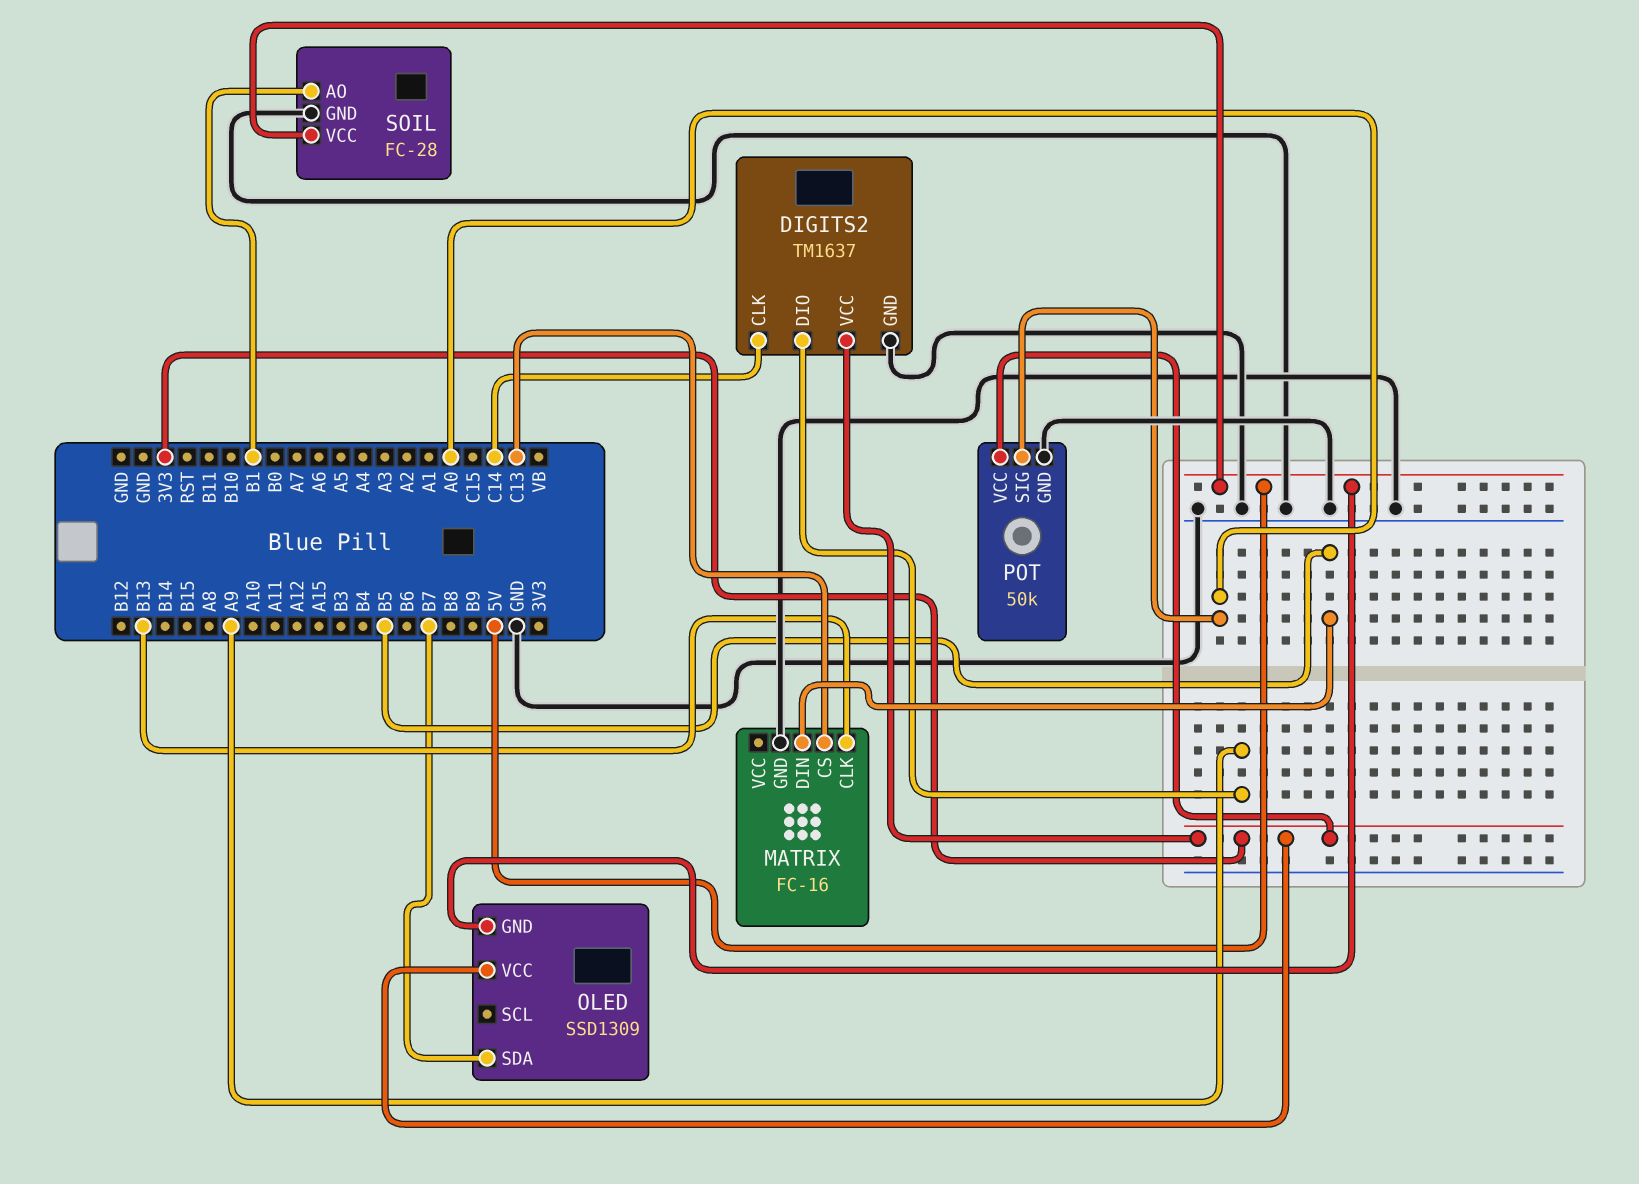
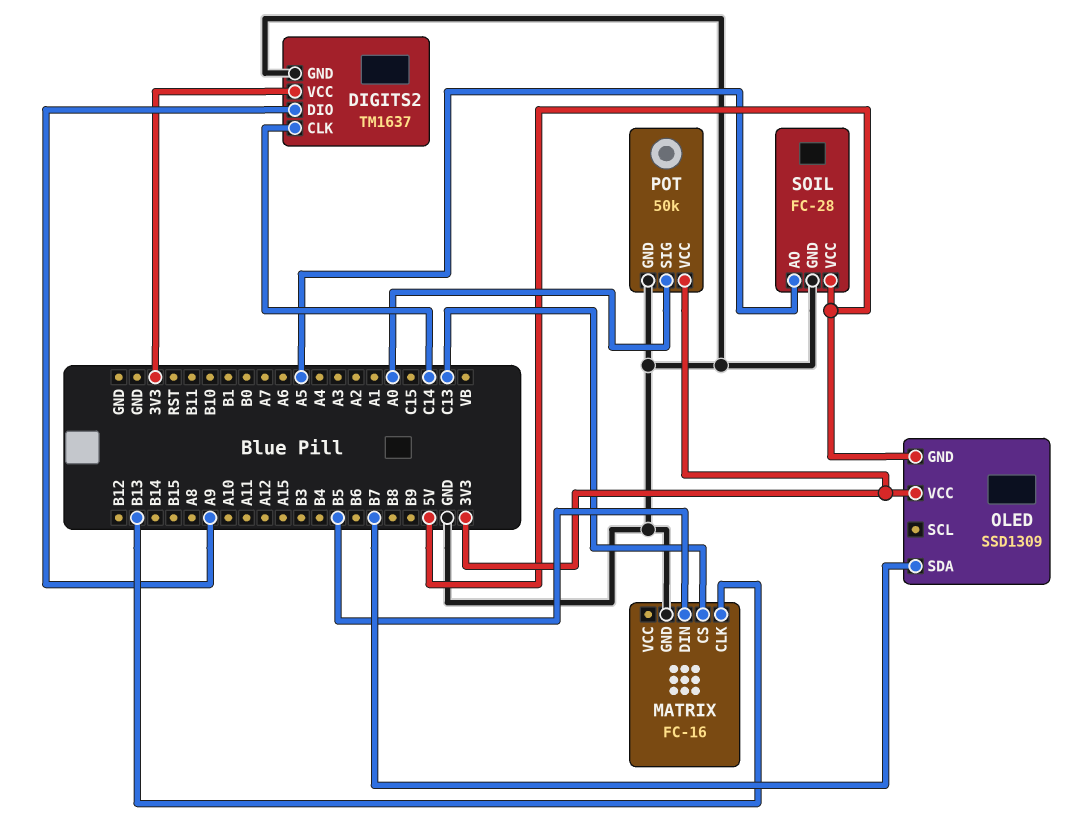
SOIL pin AO: B1 -> A5

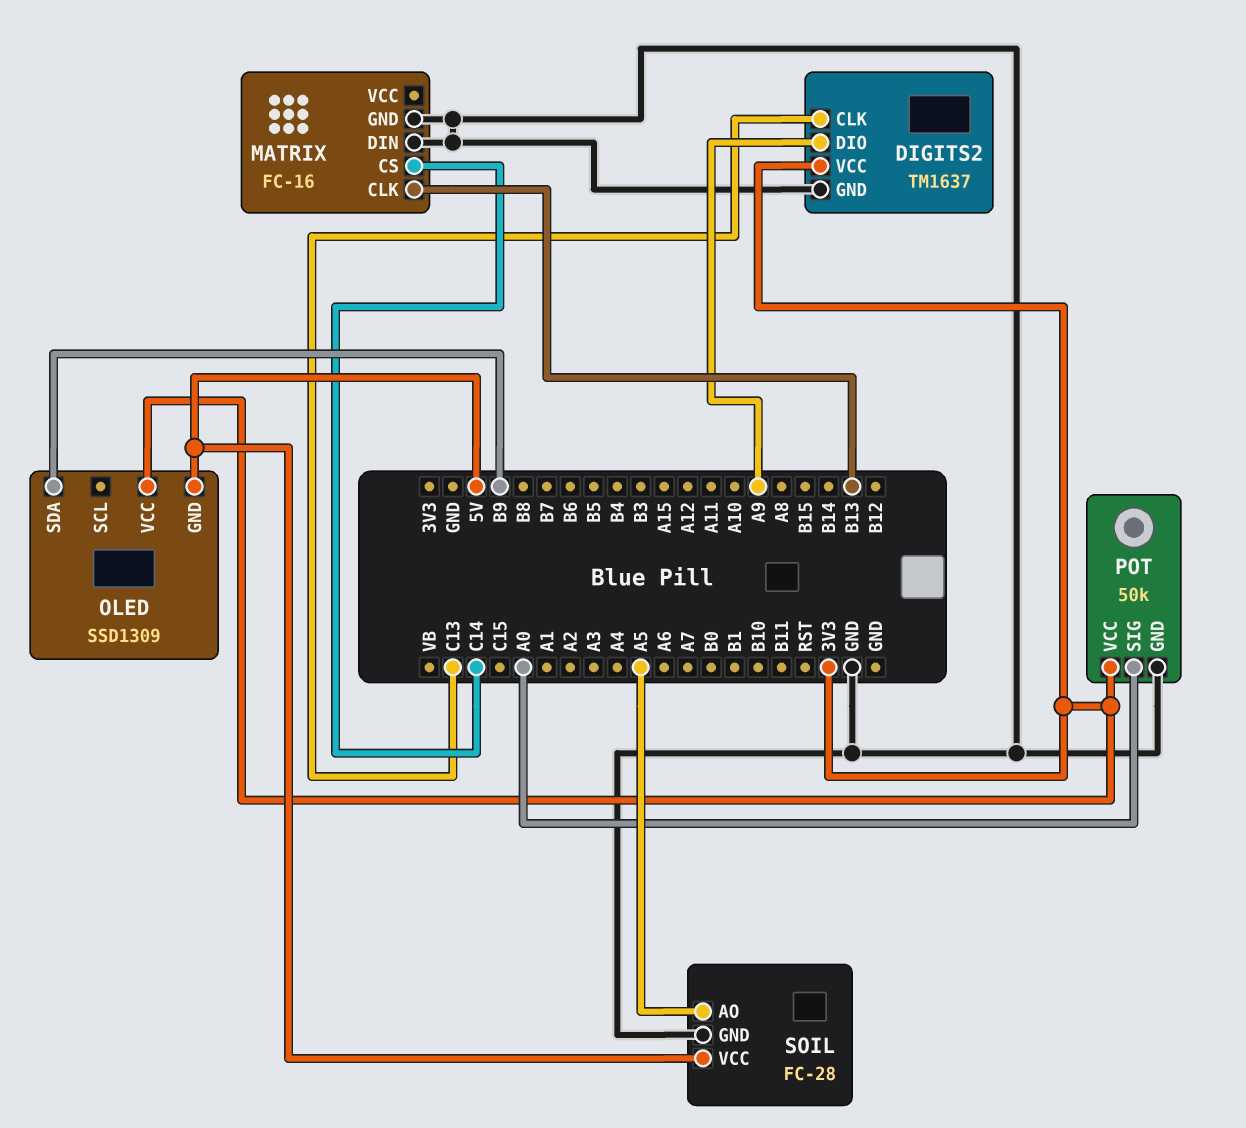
DIGITS2 pin CLK: C14 -> C13
MATRIX pin CS: C13 -> C14
MATRIX pin DIN: B5 -> GND
OLED pin SDA: B7 -> B9

